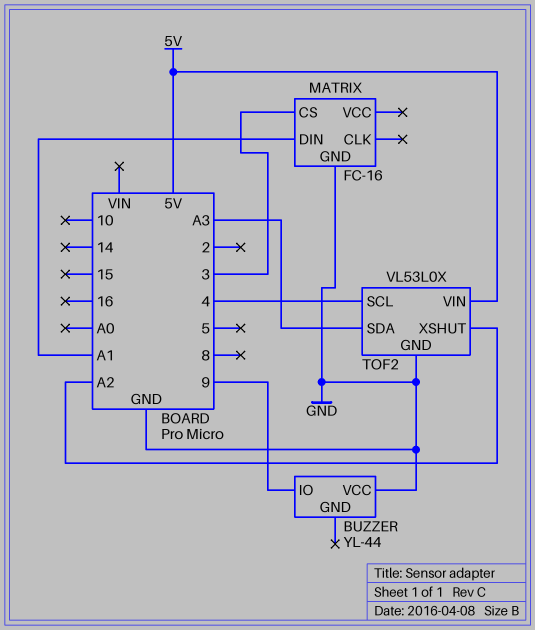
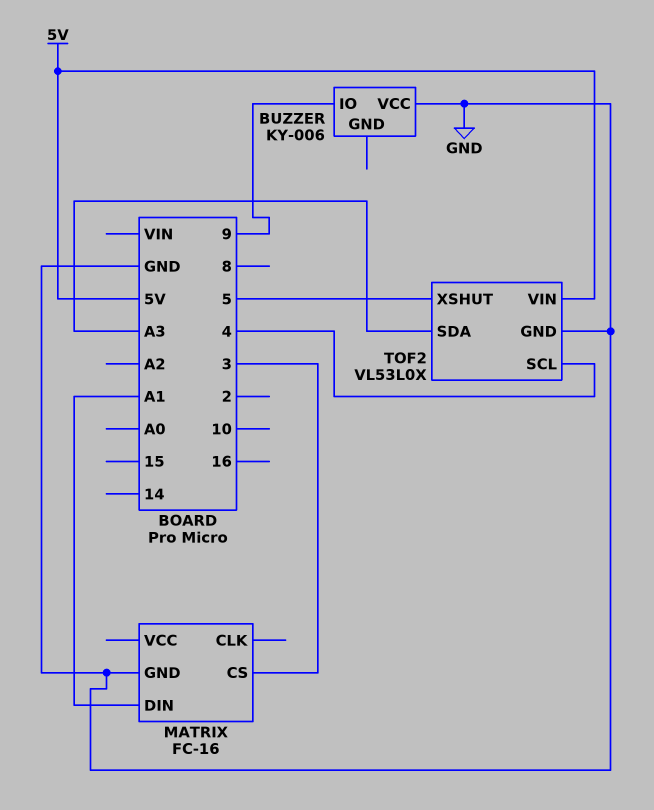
BUZZER: YL-44 -> KY-006
TOF2 pin XSHUT: A2 -> 5

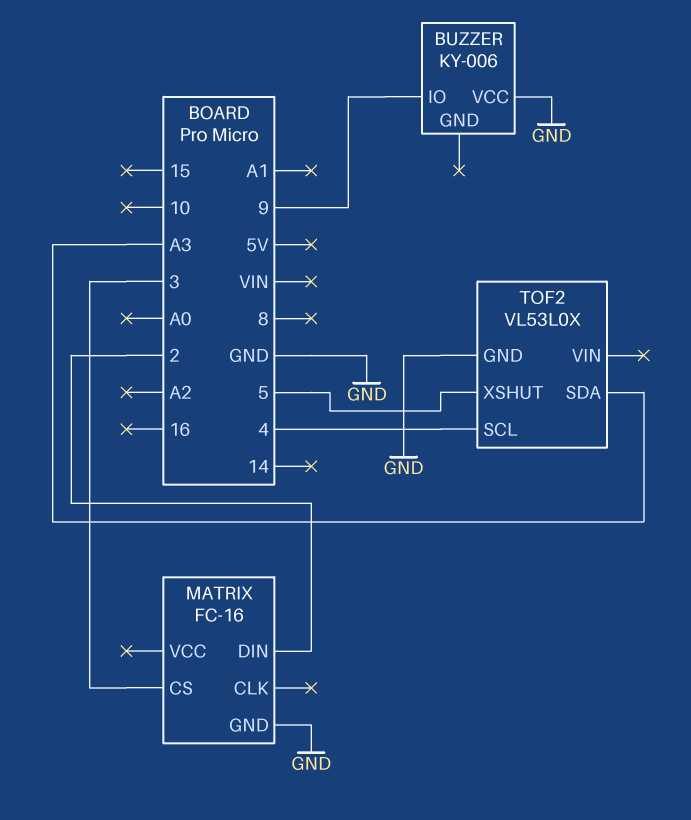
MATRIX pin DIN: A1 -> 2
TOF2 pin VIN: 5V -> none

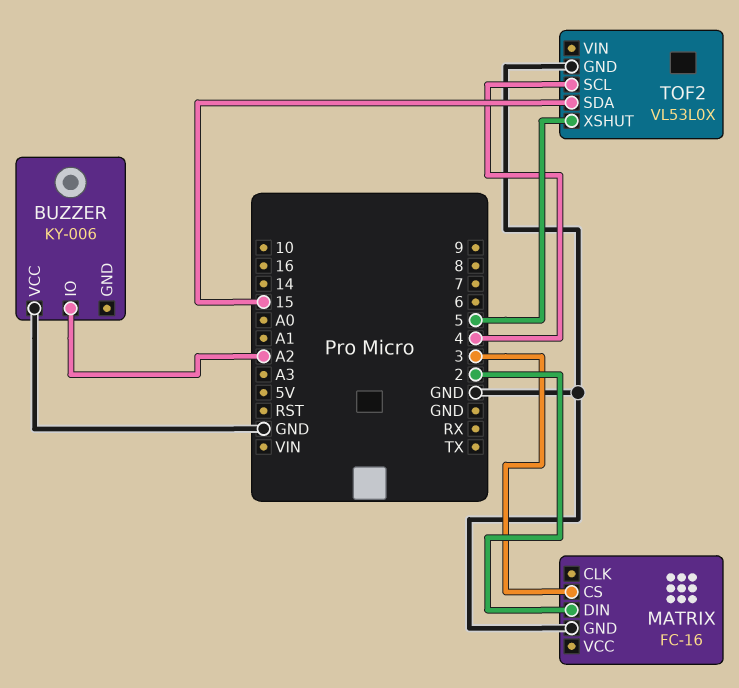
BUZZER pin IO: 9 -> A2
TOF2 pin SDA: A3 -> 15

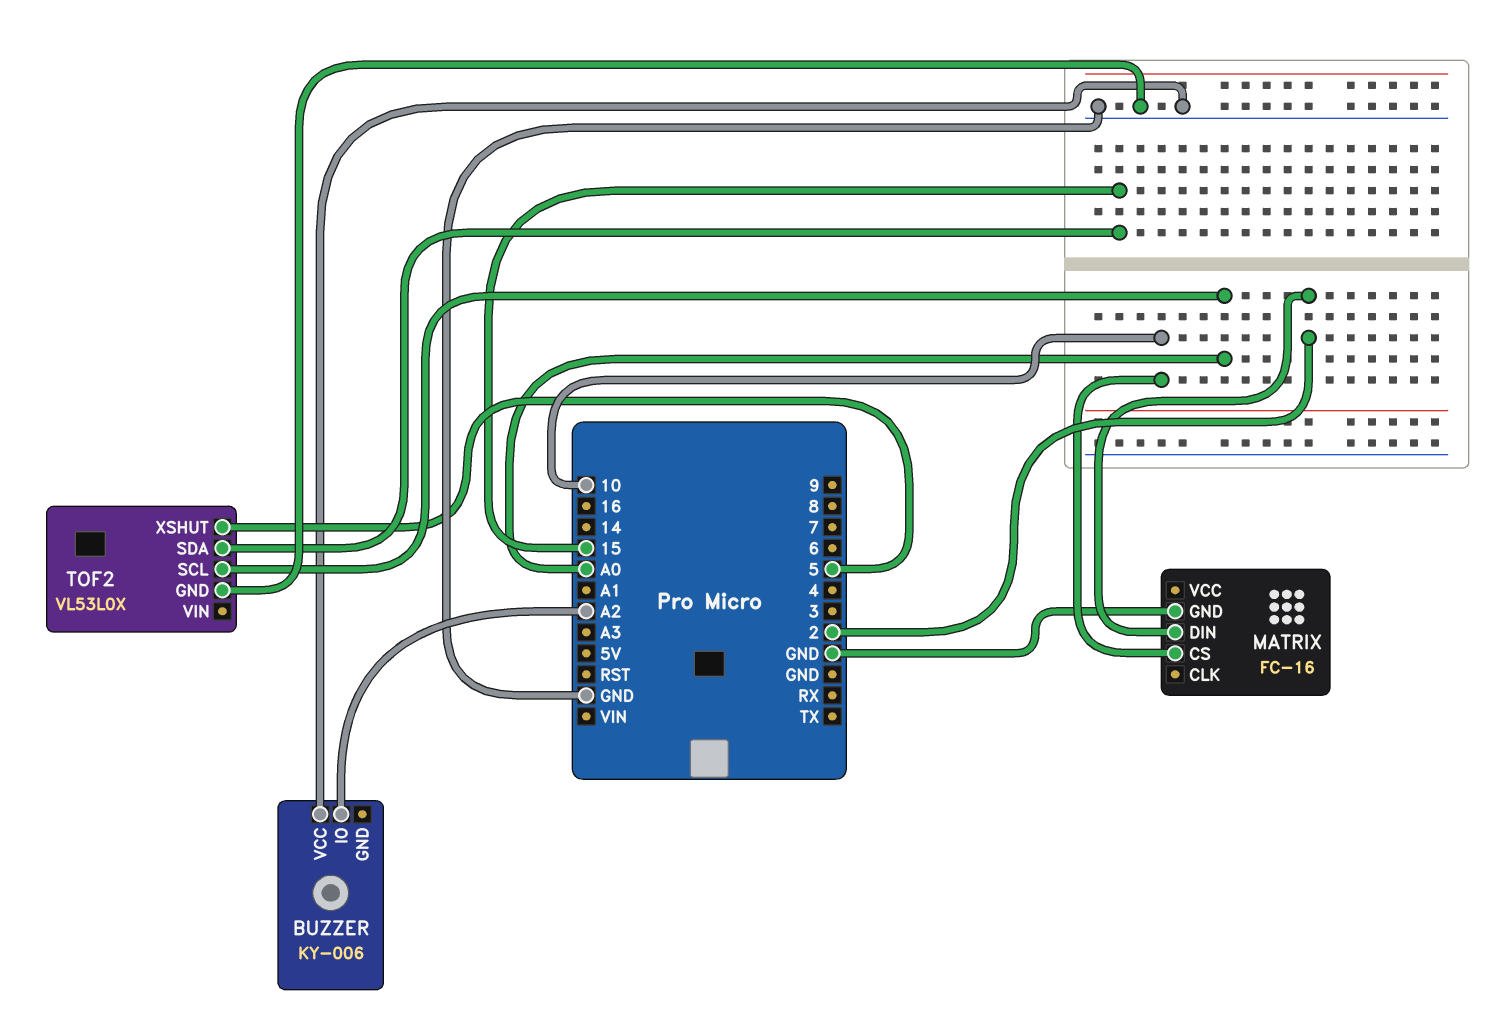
MATRIX pin CS: 3 -> 10
TOF2 pin SCL: 4 -> A0

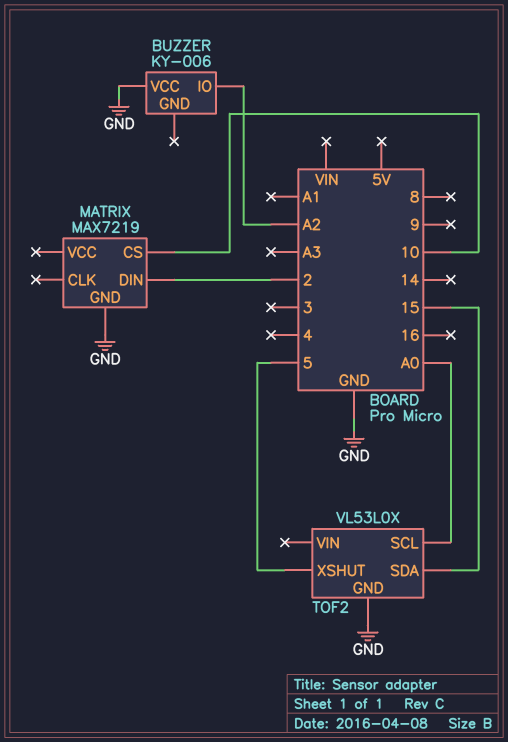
MATRIX: FC-16 -> MAX7219

